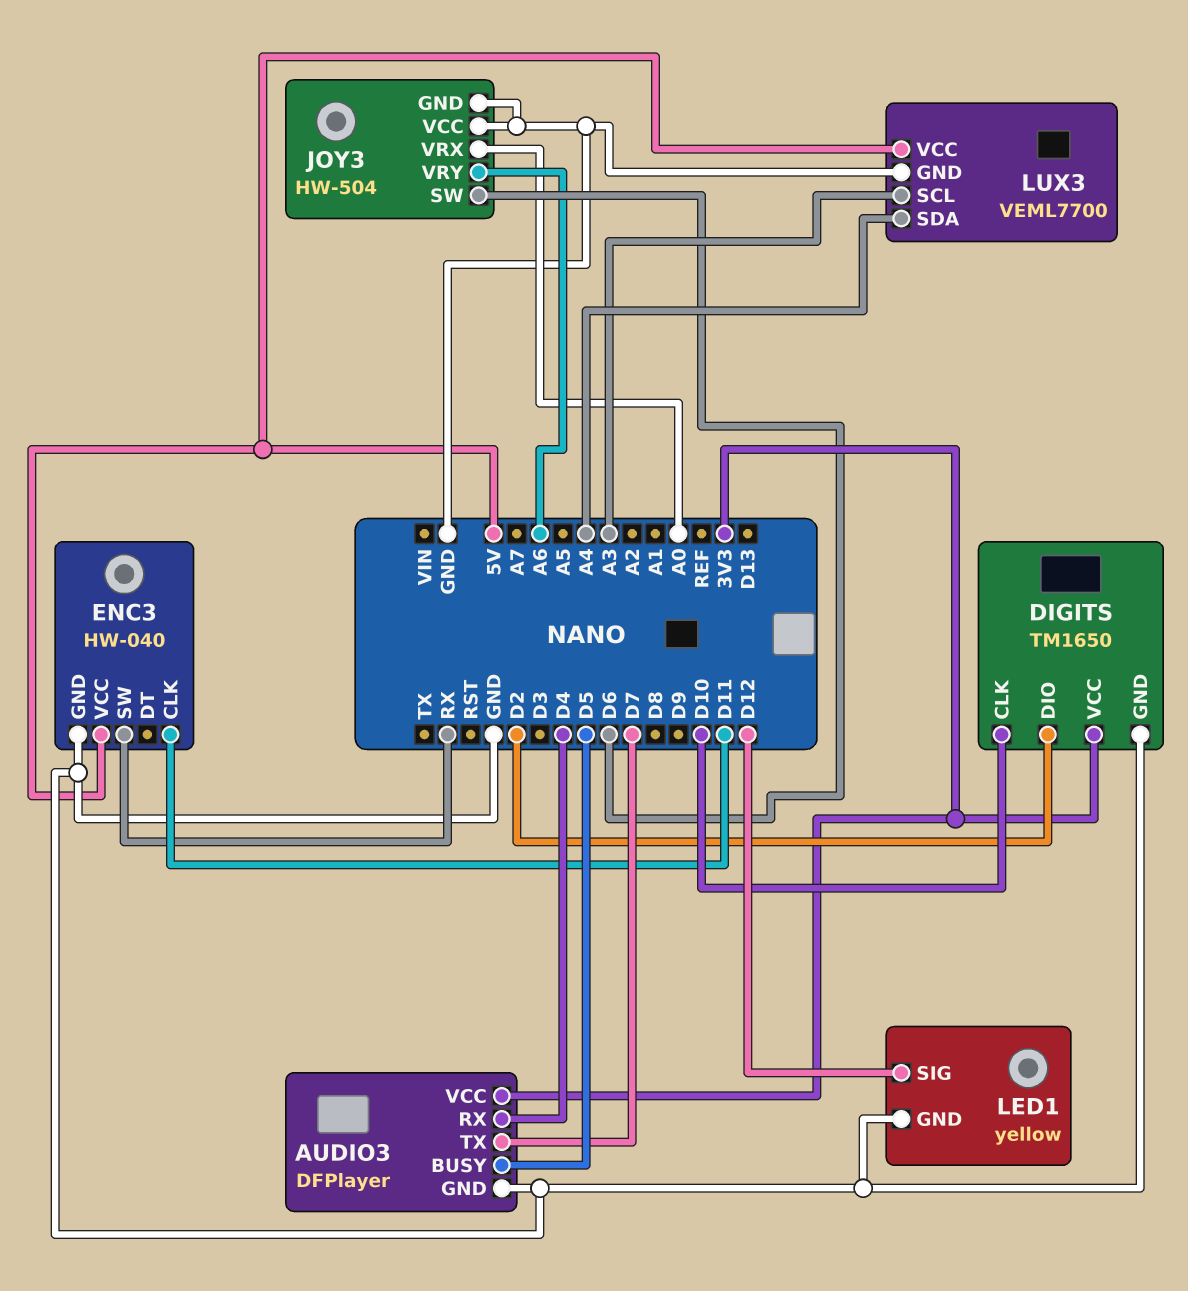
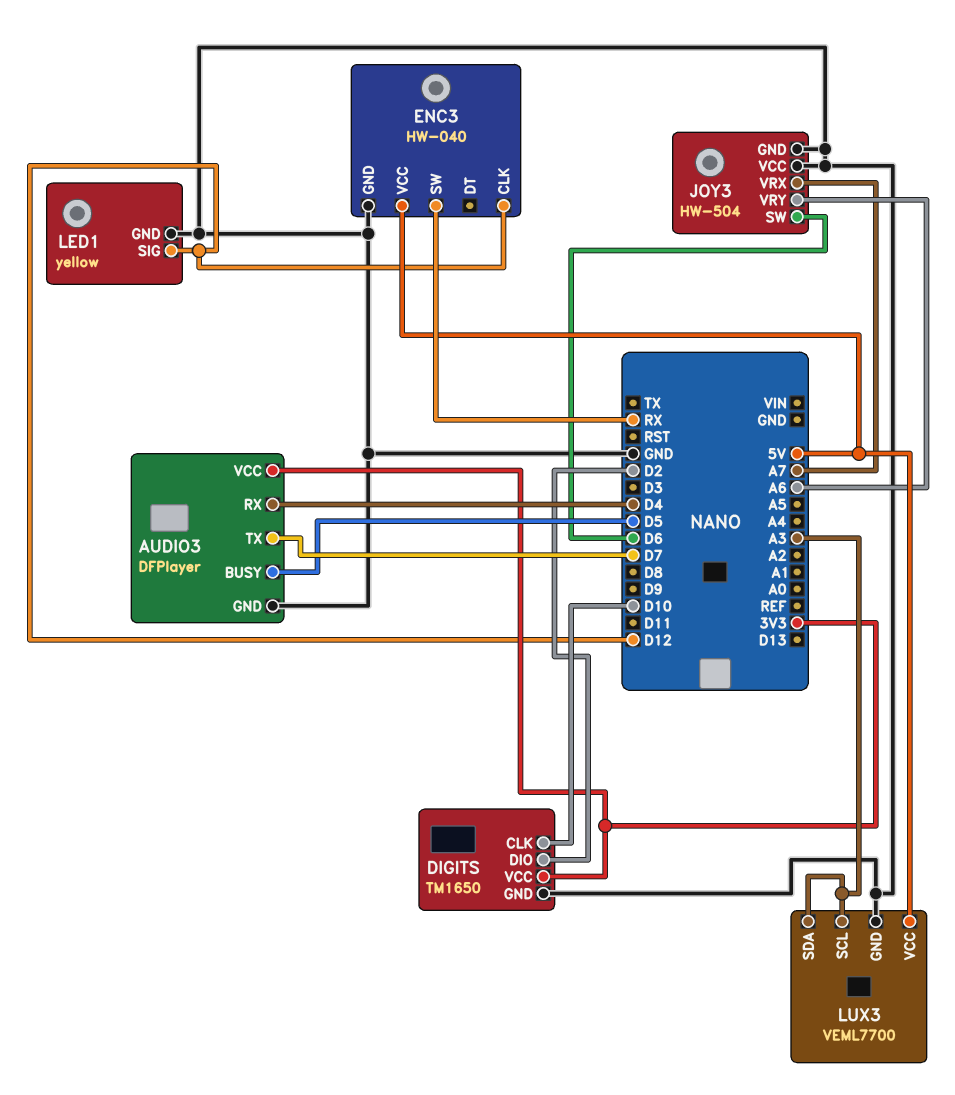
ENC3 pin CLK: D11 -> D12
JOY3 pin VRX: A0 -> A7
LUX3 pin SDA: A4 -> A3

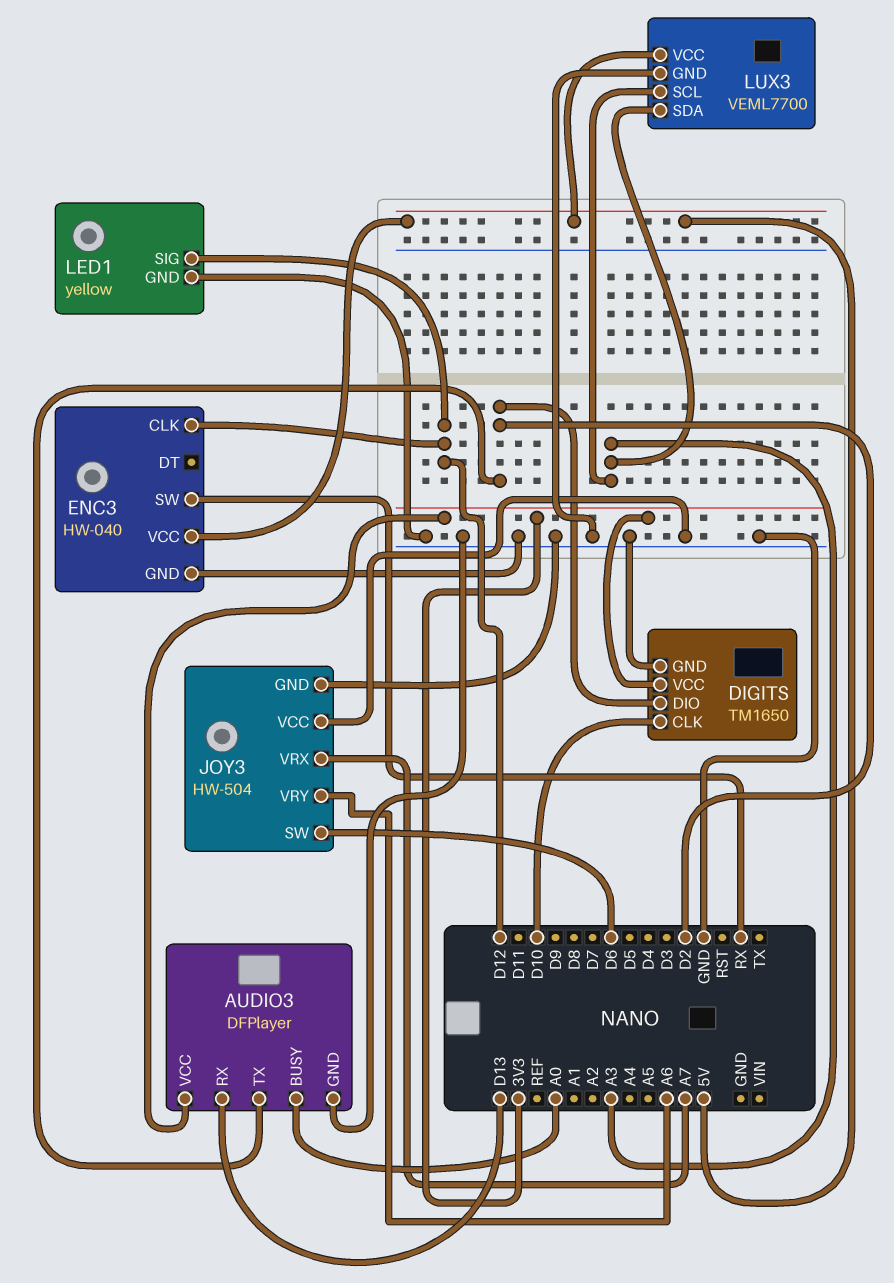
AUDIO3 pin BUSY: D5 -> A0
AUDIO3 pin RX: D4 -> D13
AUDIO3 pin TX: D7 -> D2

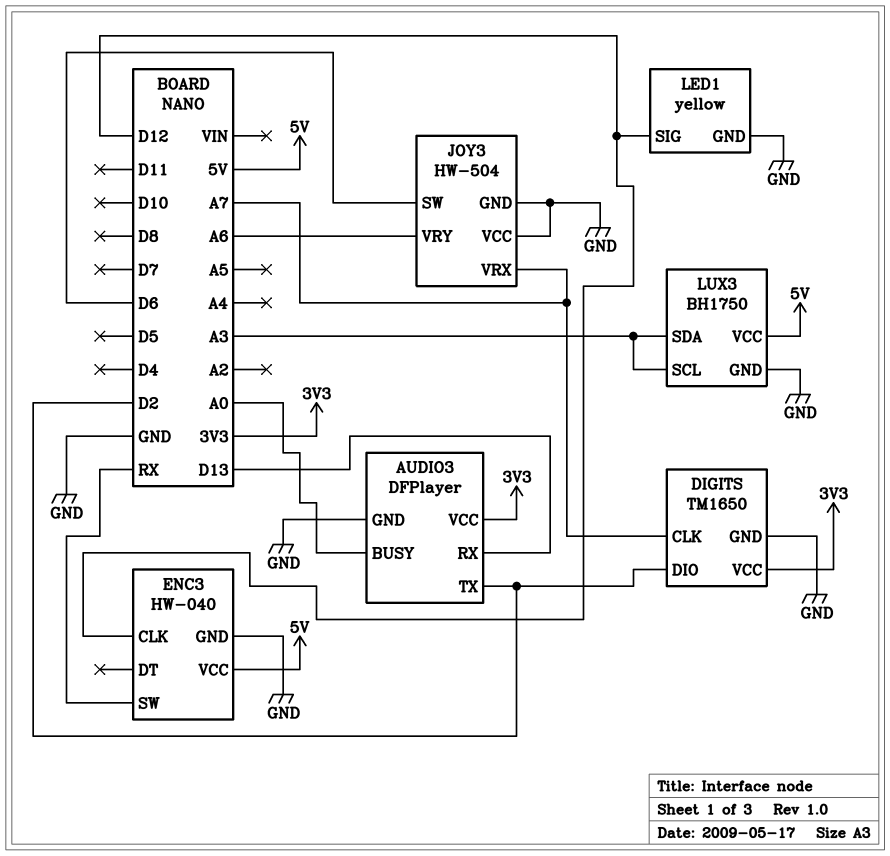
DIGITS pin CLK: D10 -> A7
LUX3: VEML7700 -> BH1750

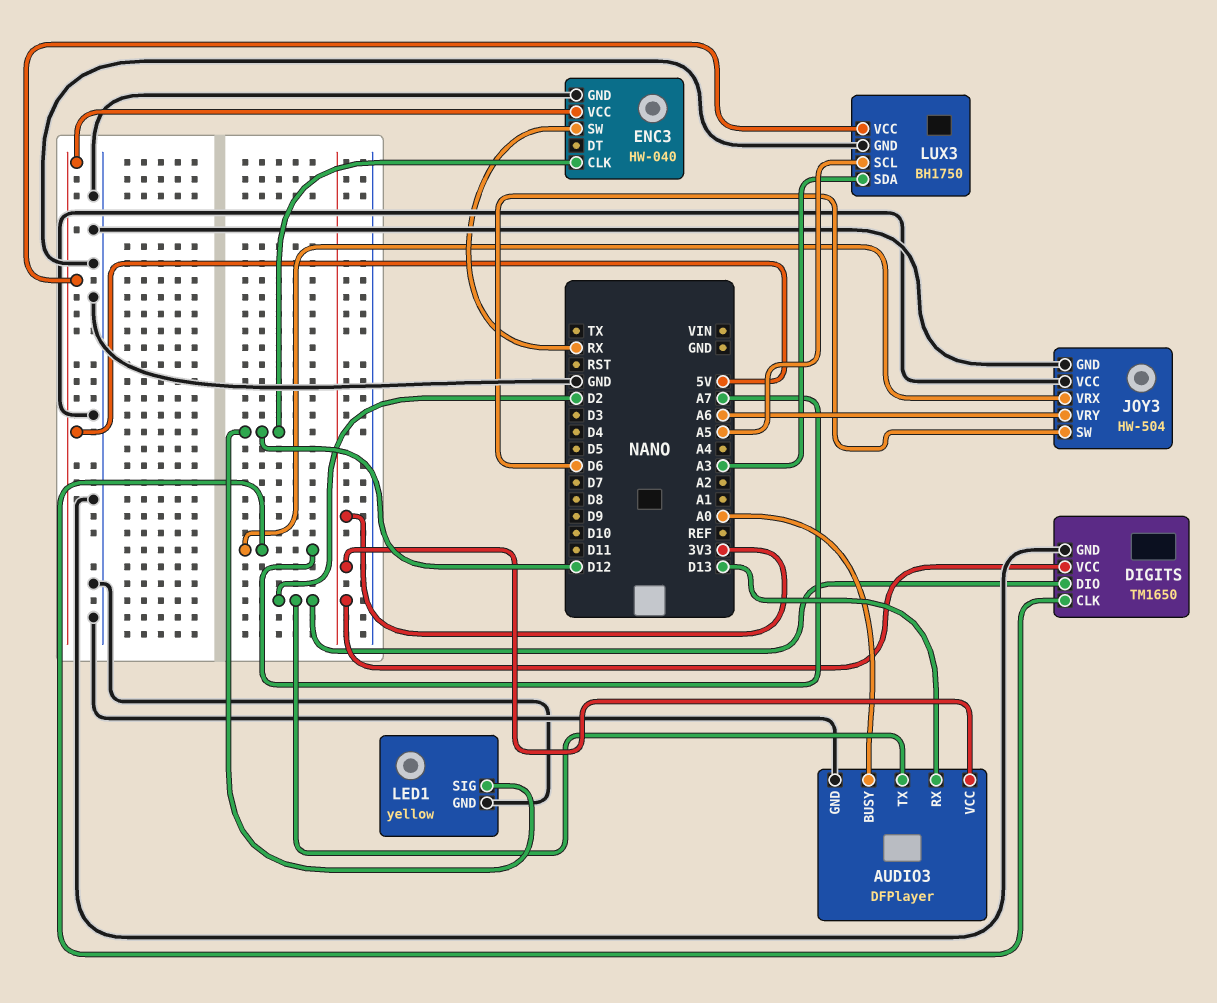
LUX3 pin SCL: A3 -> A5

